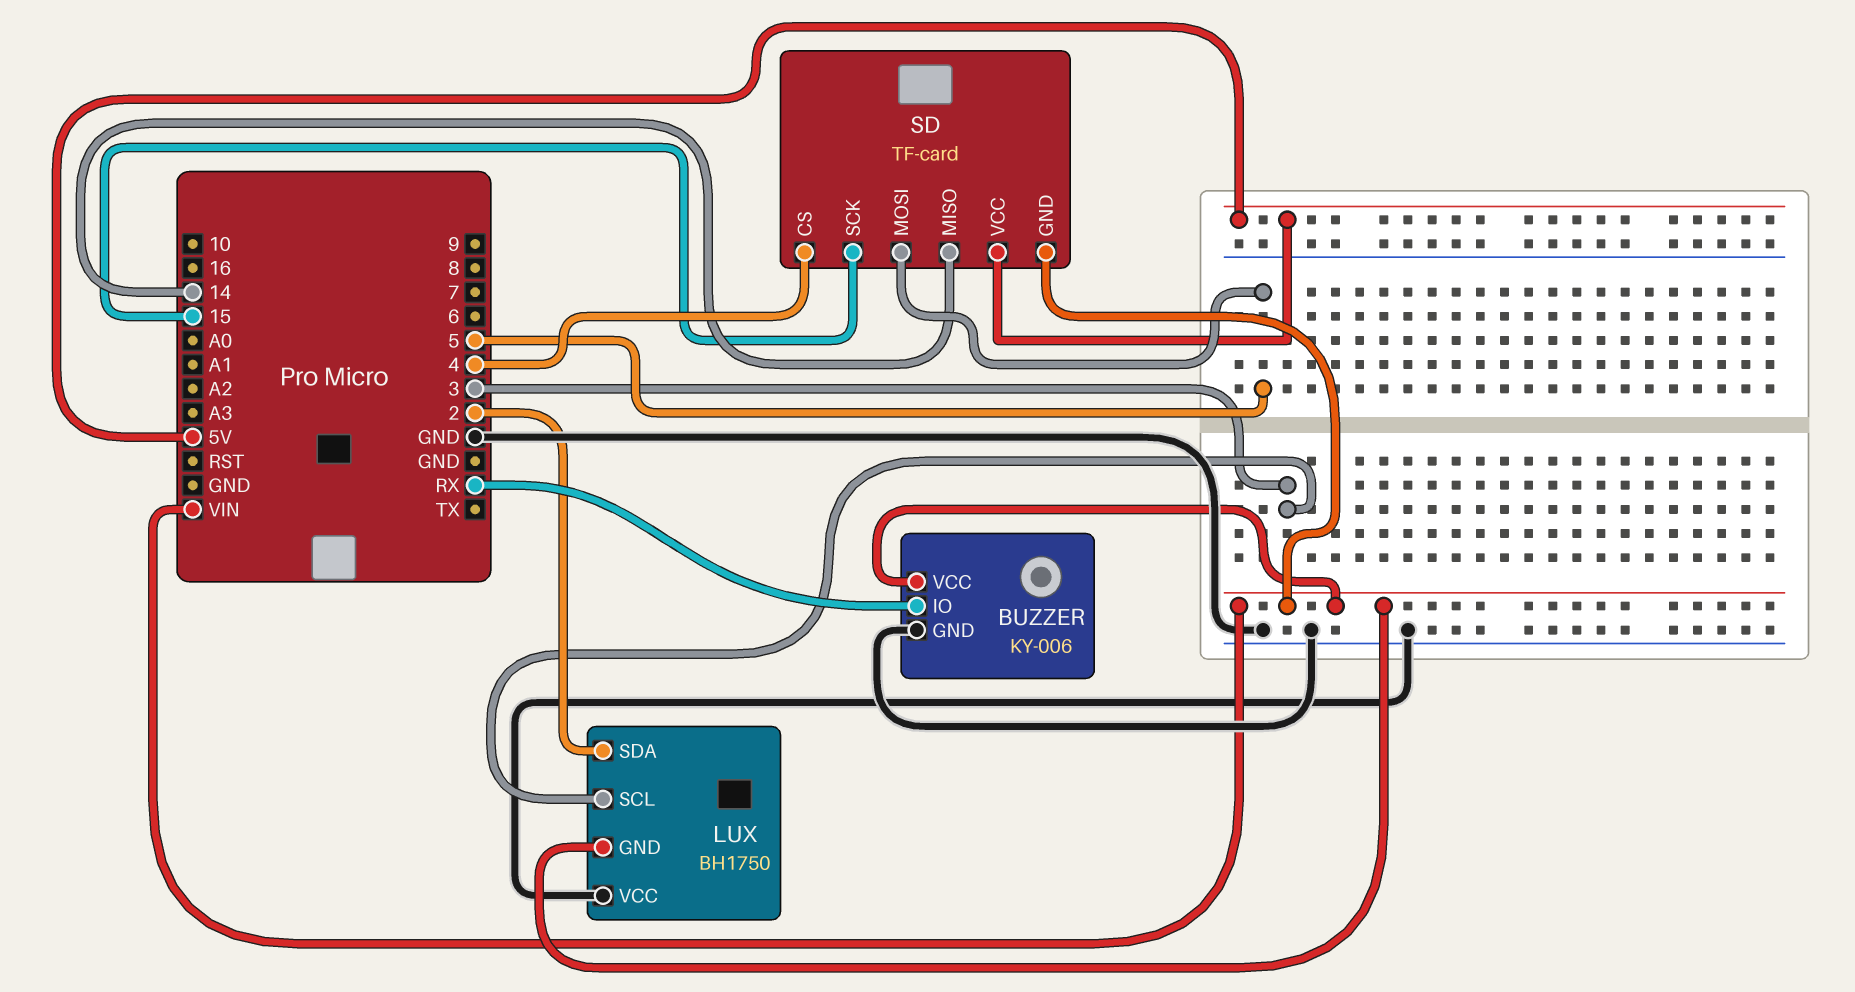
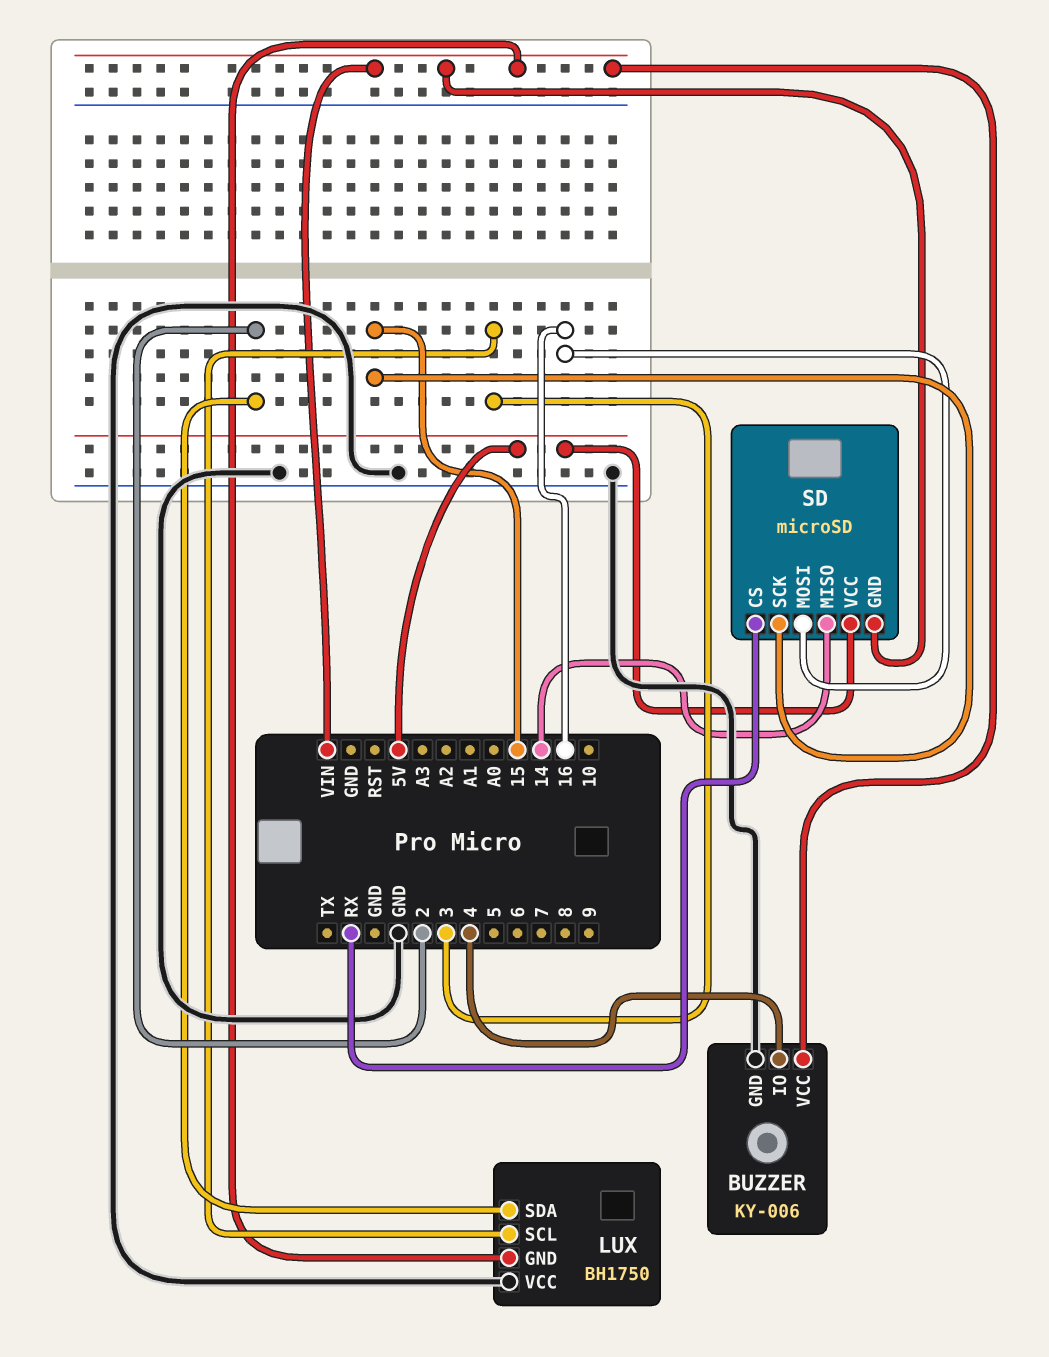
BUZZER pin IO: RX -> 4
SD: TF-card -> microSD
SD pin CS: 4 -> RX
SD pin MOSI: 5 -> 16

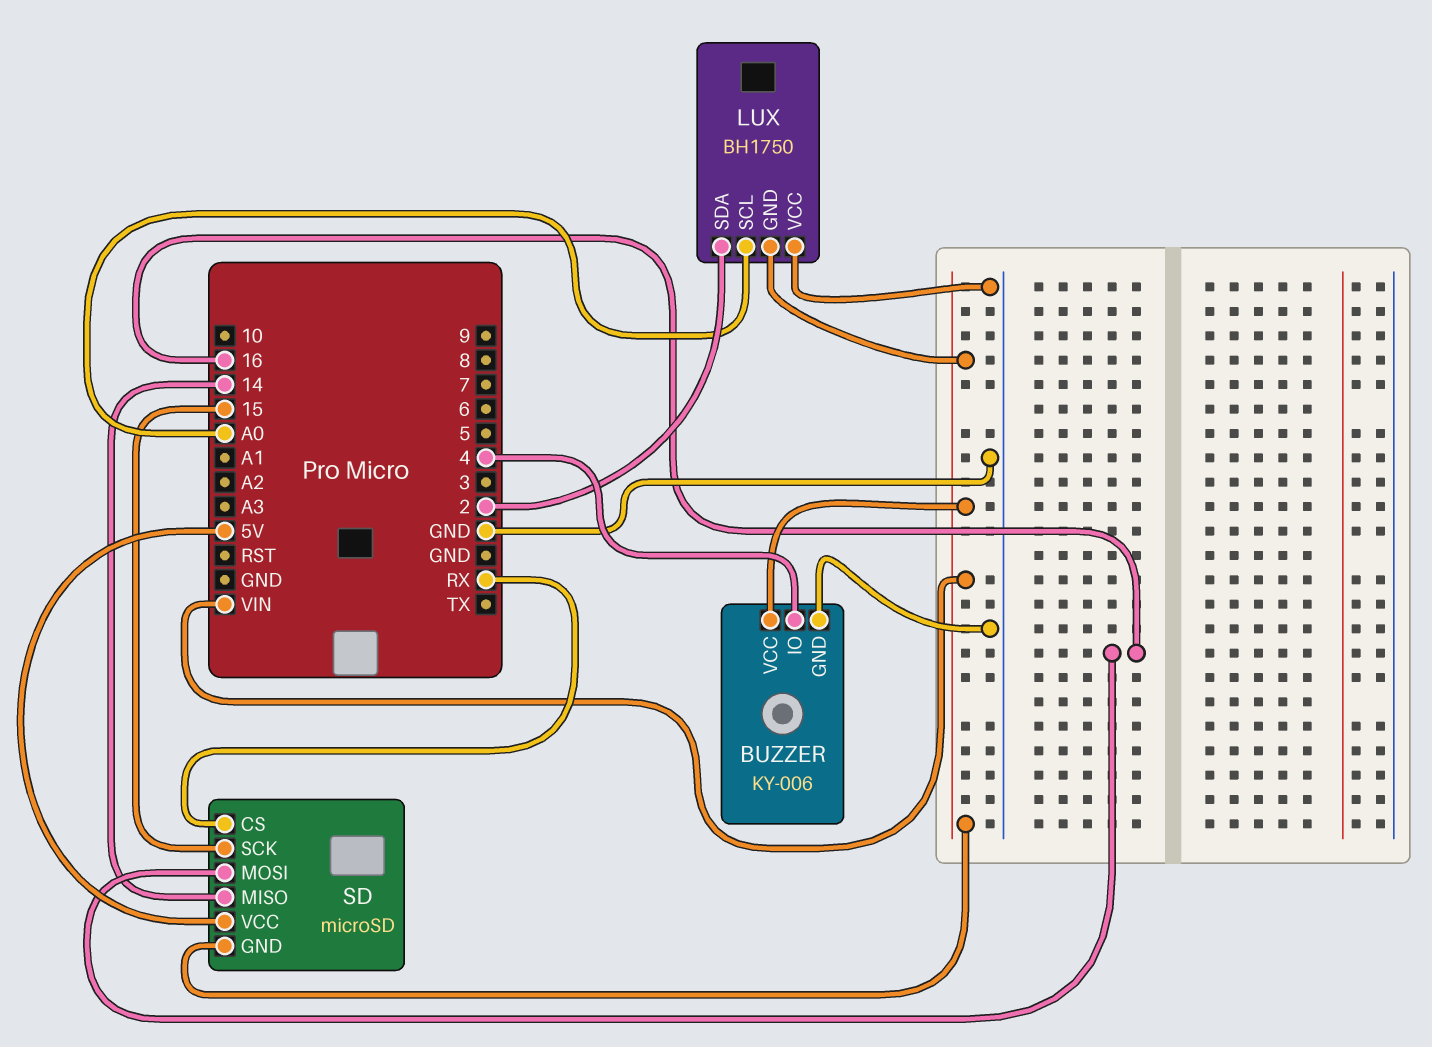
LUX pin SCL: 3 -> A0

